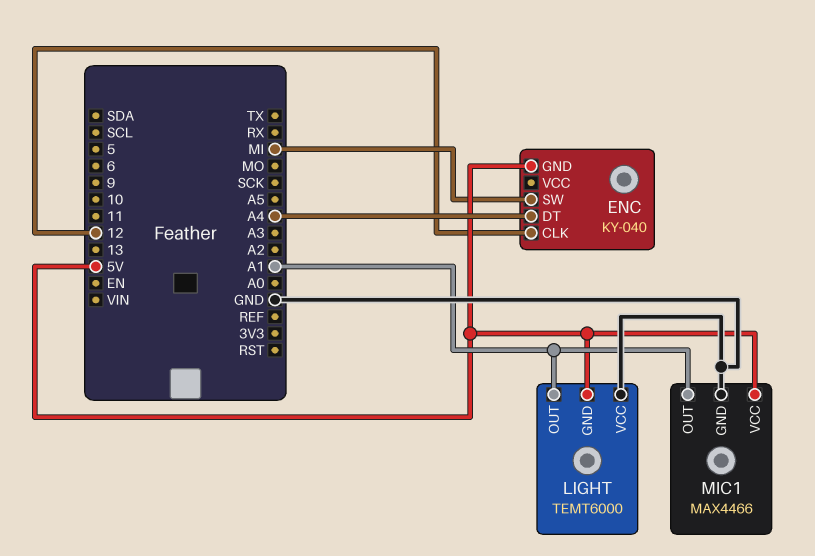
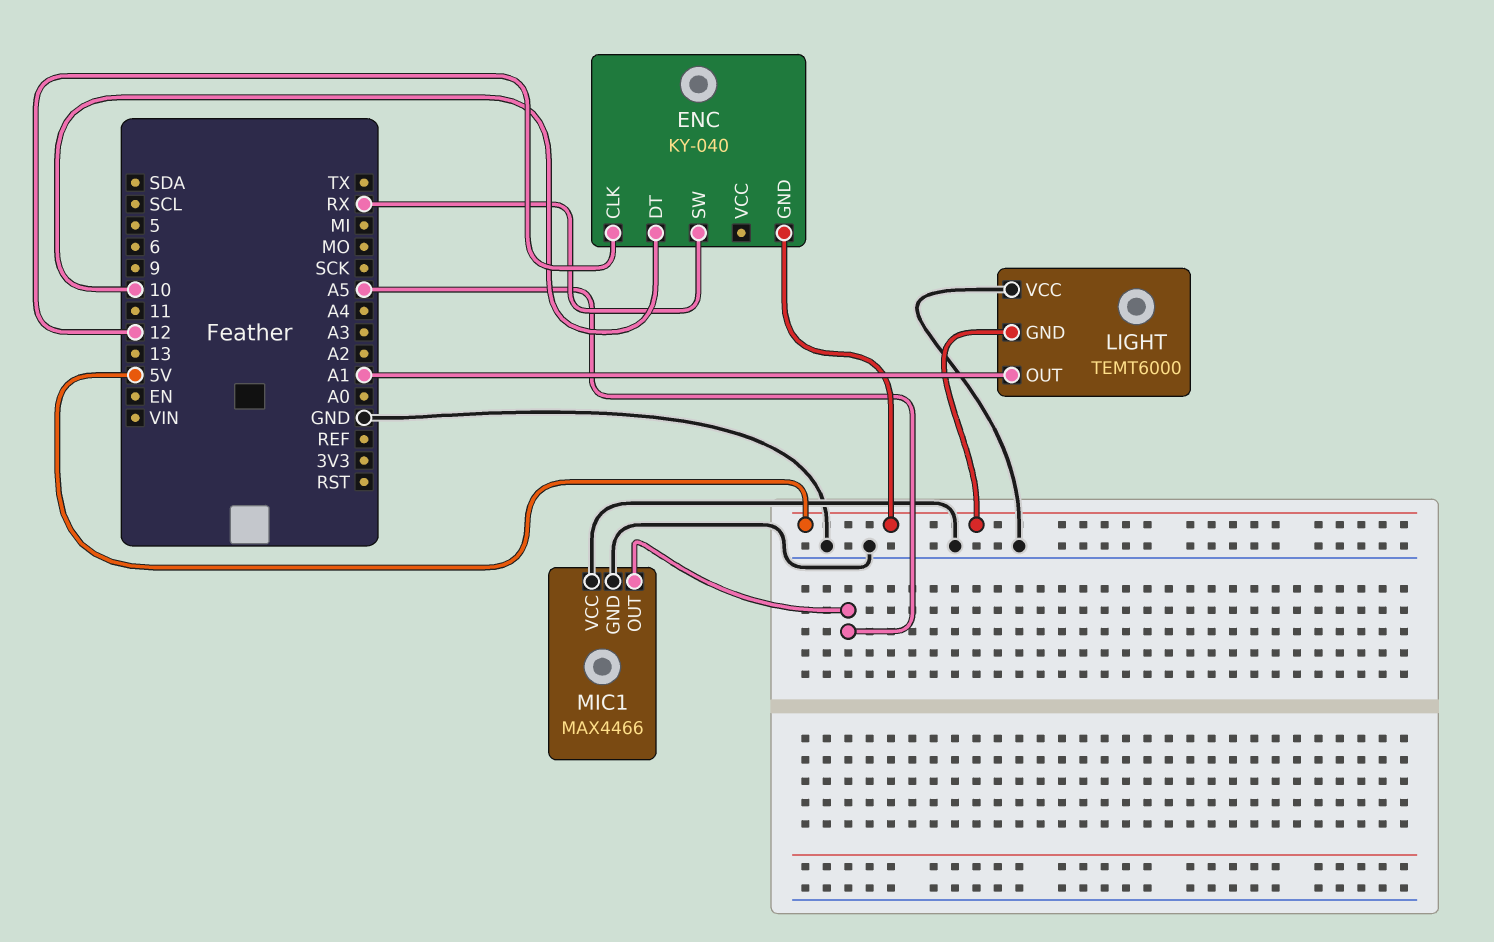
ENC pin DT: A4 -> 10
ENC pin SW: MI -> RX
MIC1 pin OUT: A1 -> A5
MIC1 pin VCC: 5V -> GND

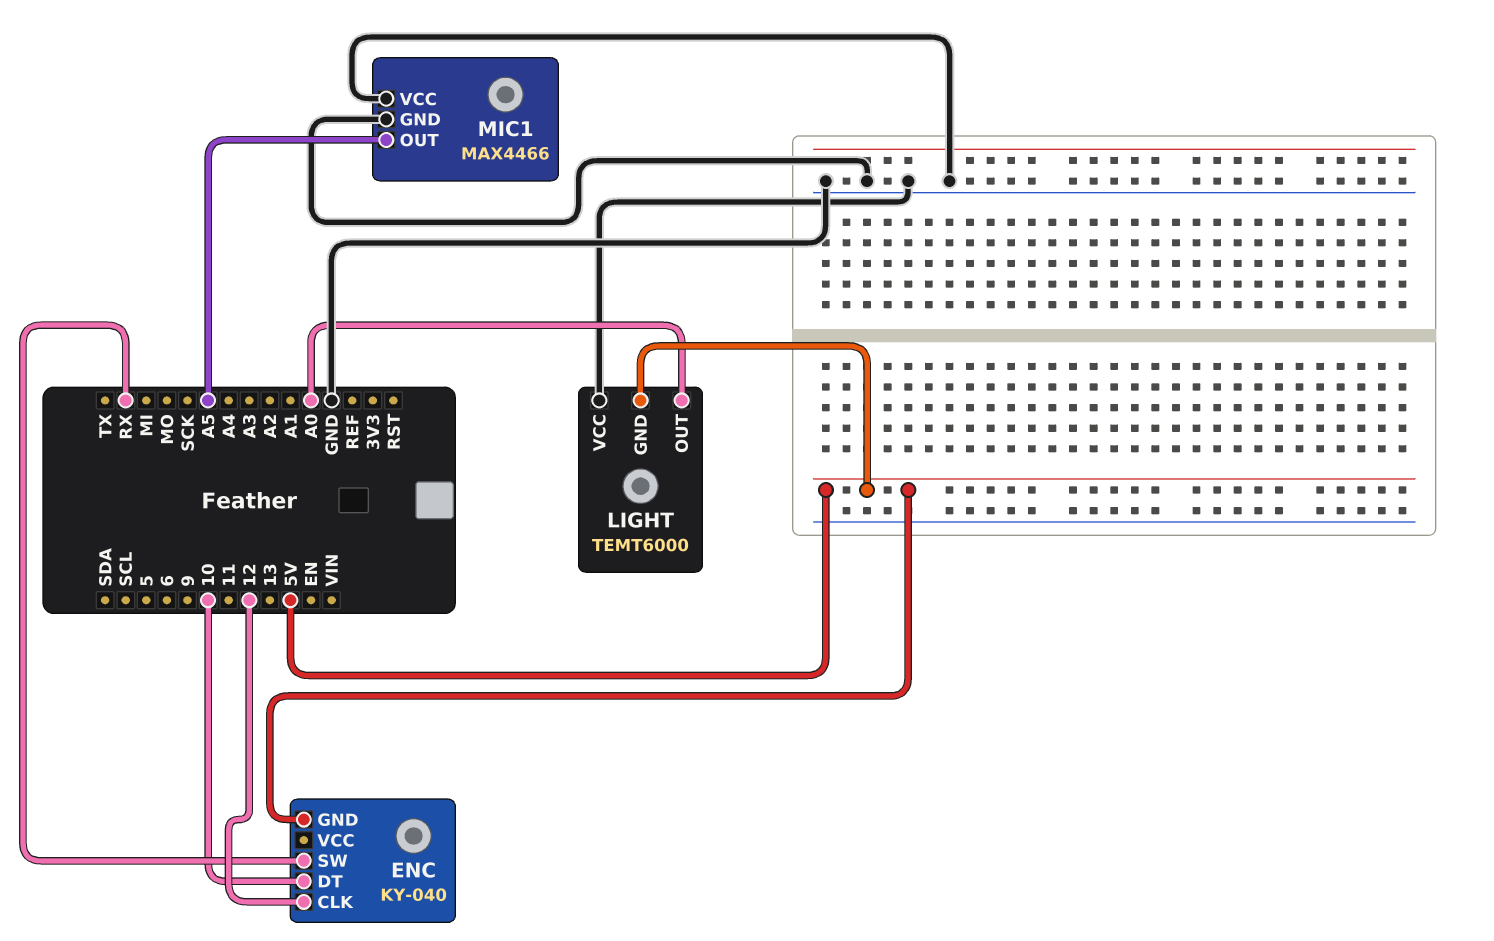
LIGHT pin OUT: A1 -> A0

